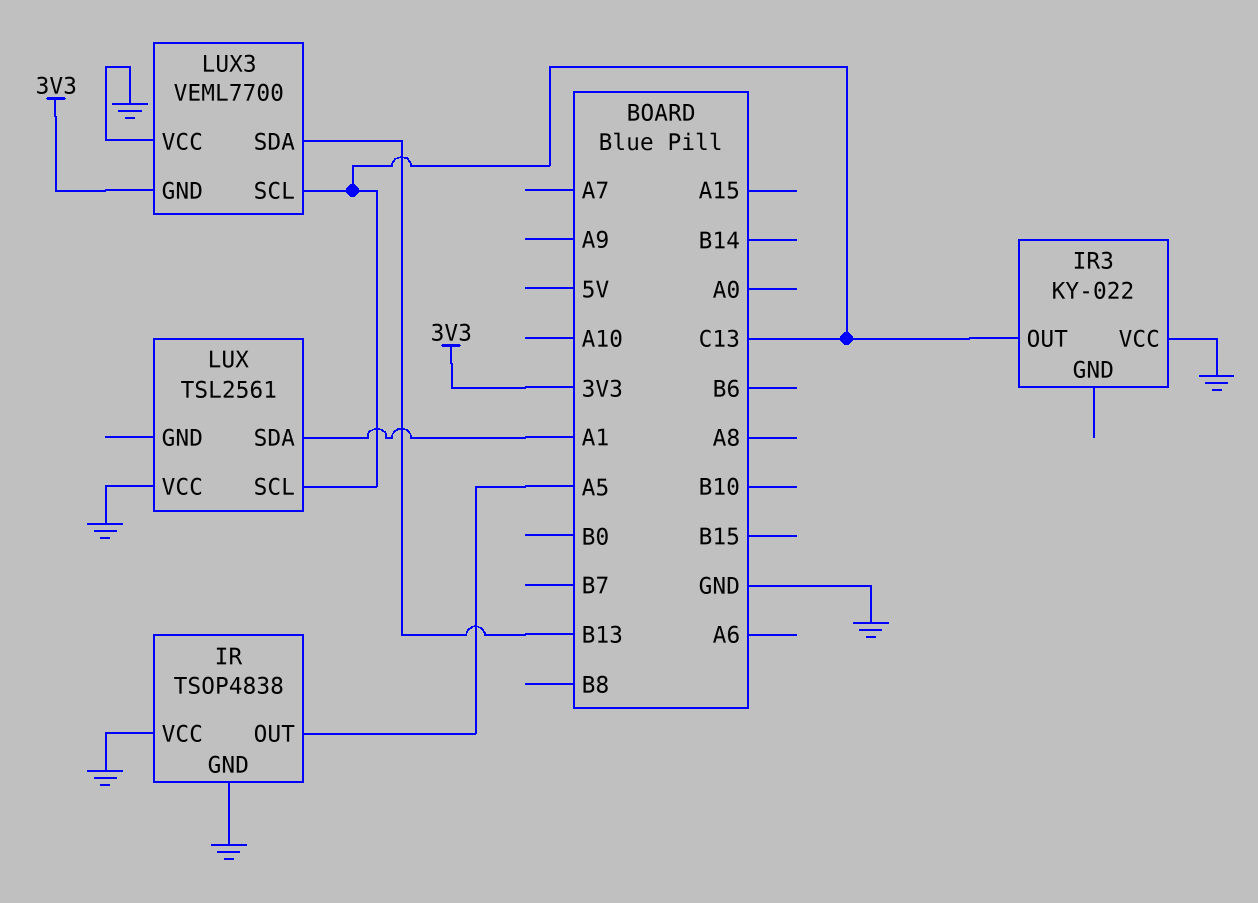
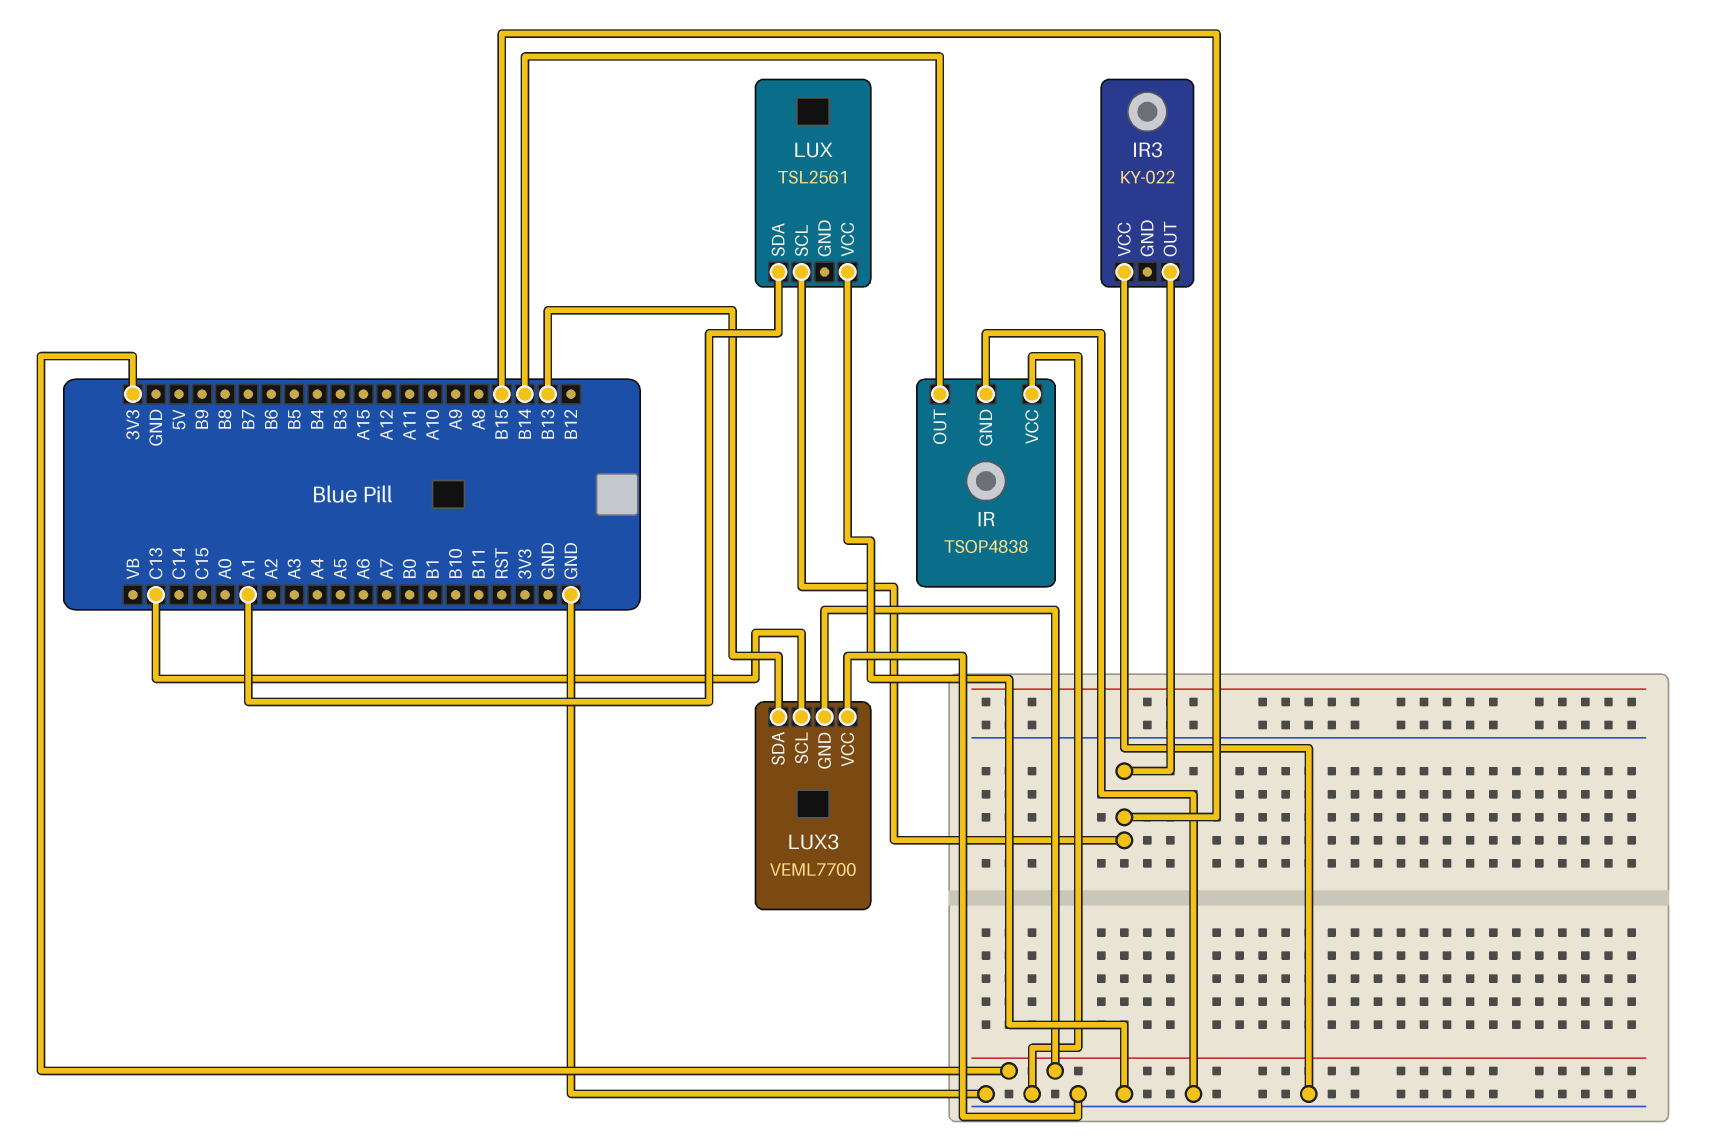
IR pin OUT: A5 -> B14
IR3 pin OUT: C13 -> B15
LUX pin SCL: C13 -> B15

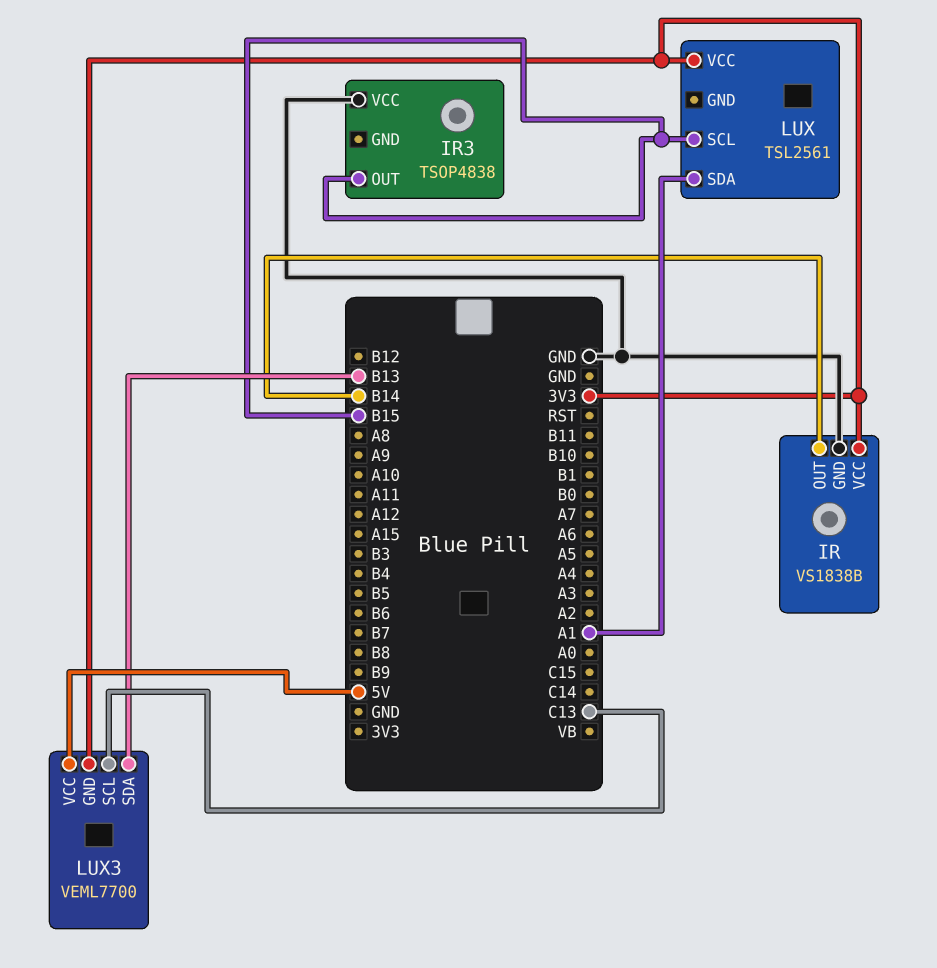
IR: TSOP4838 -> VS1838B
IR pin VCC: GND -> 3V3
IR3: KY-022 -> TSOP4838
LUX pin VCC: GND -> 3V3
LUX3 pin VCC: GND -> 5V

